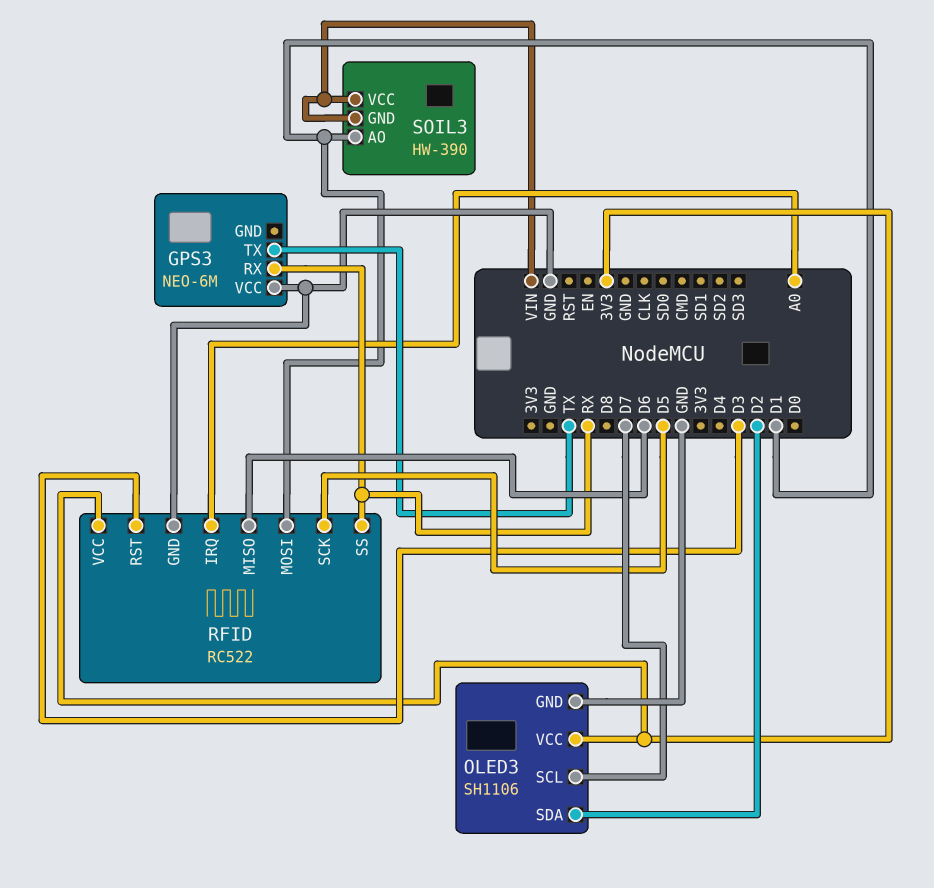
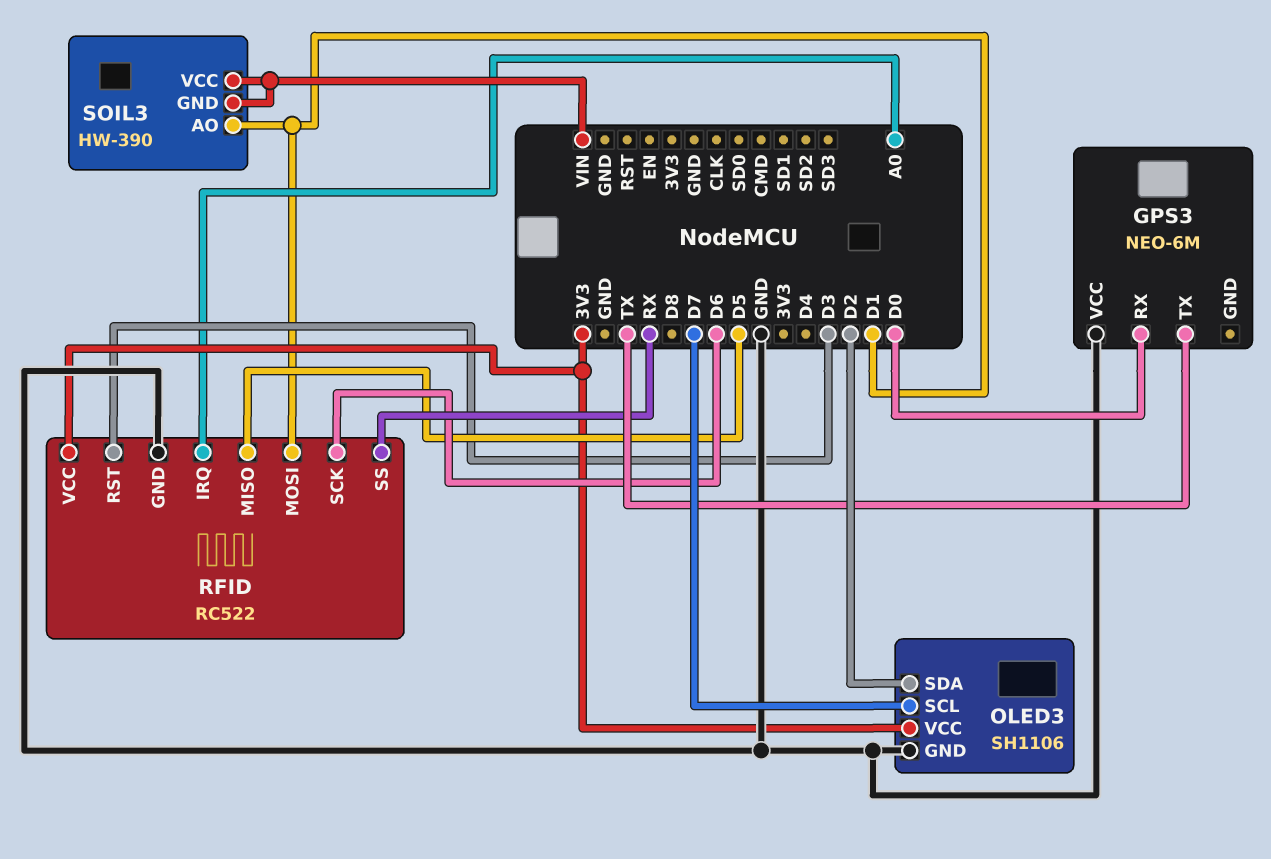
GPS3 pin RX: RX -> D0
RFID pin MISO: D6 -> D5
RFID pin SCK: D5 -> D6

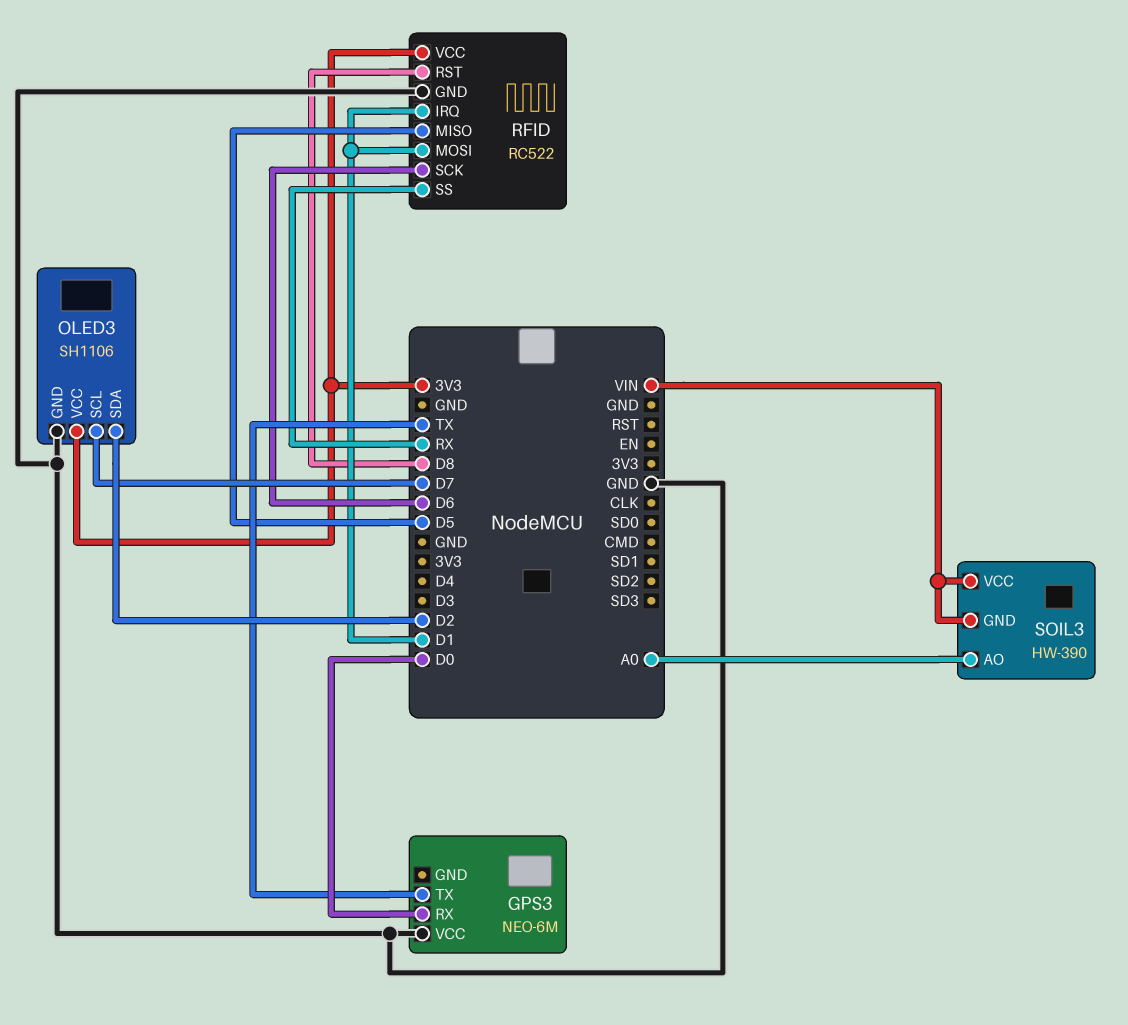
RFID pin IRQ: A0 -> D1
RFID pin RST: D3 -> D8
SOIL3 pin AO: D1 -> A0

